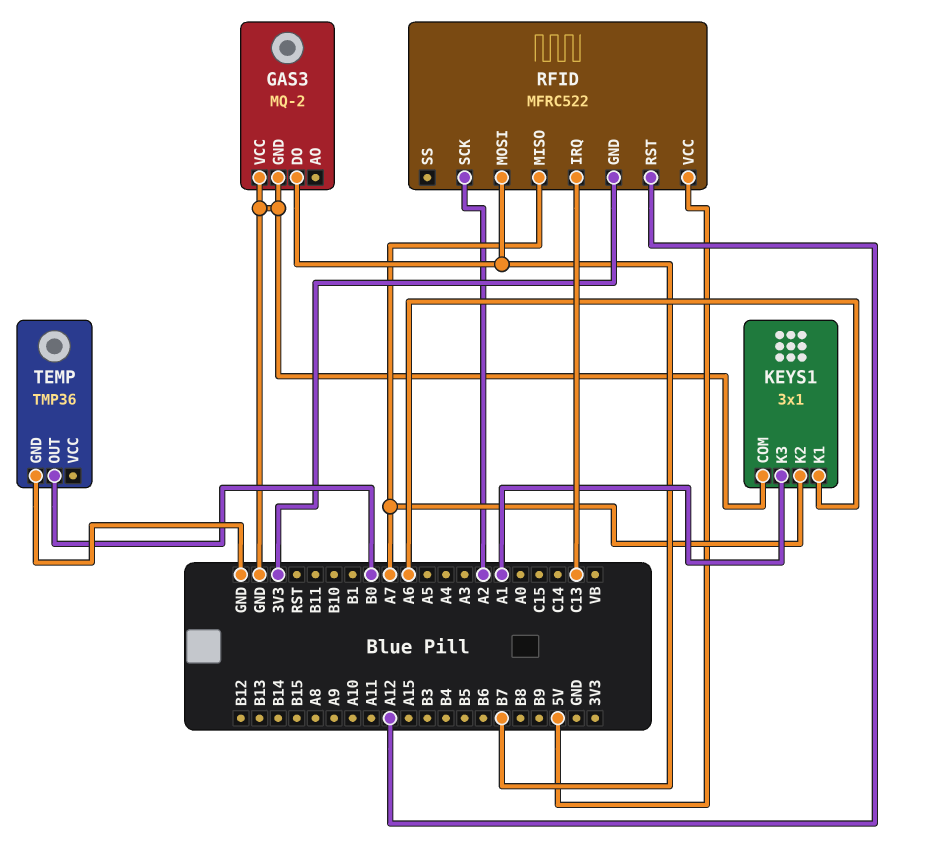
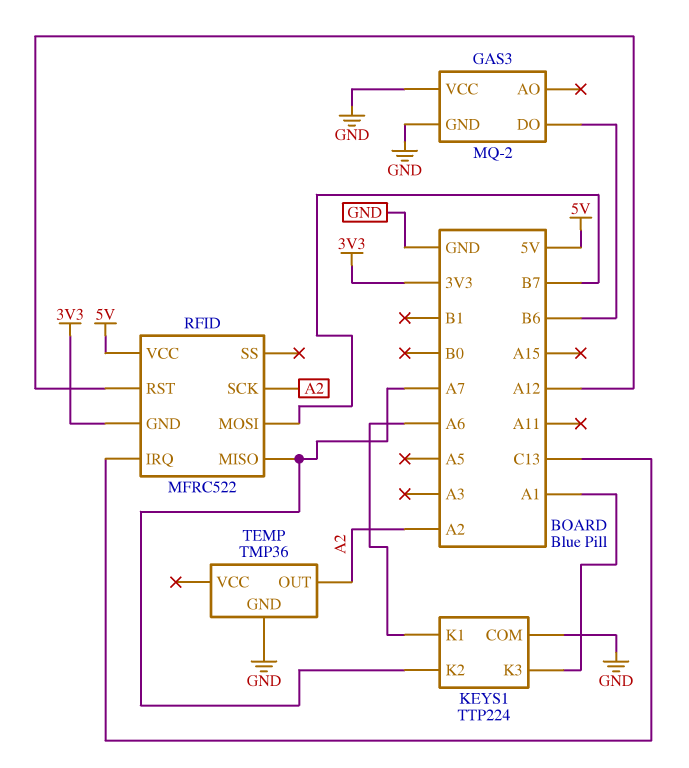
GAS3 pin DO: B7 -> B6
KEYS1: 3x1 -> TTP224
TEMP pin OUT: B0 -> A2

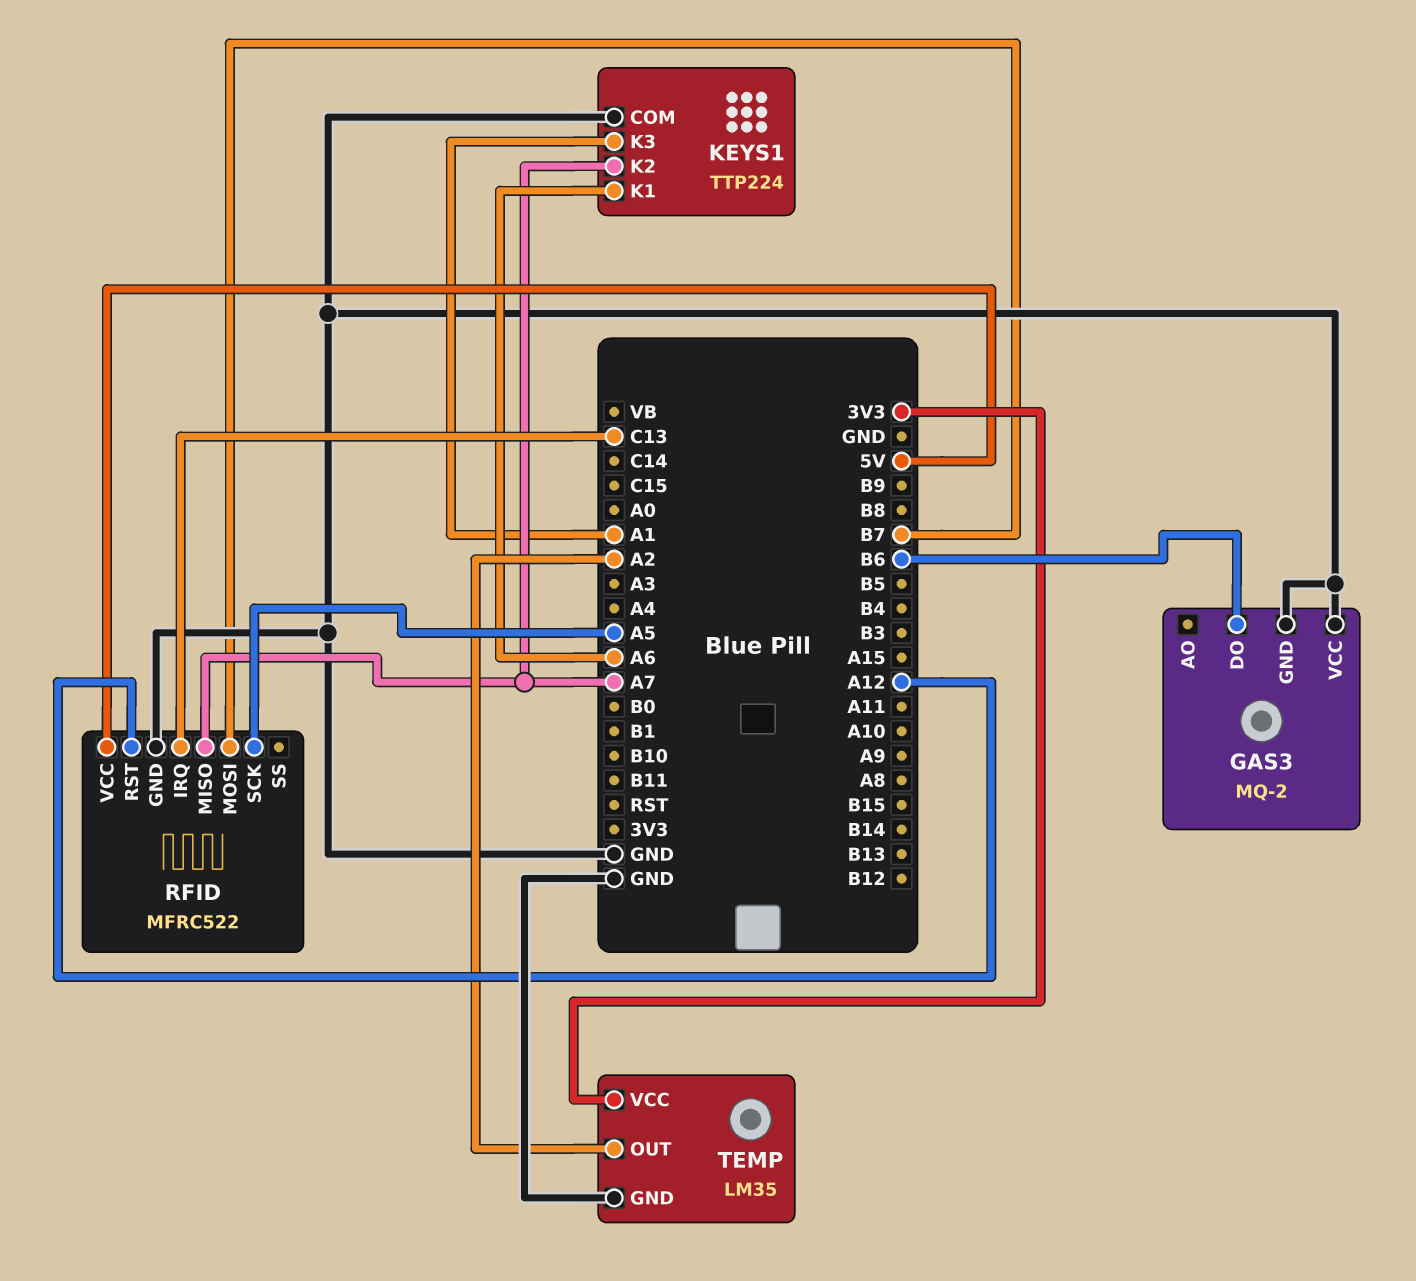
RFID pin GND: 3V3 -> GND
RFID pin SCK: A2 -> A5
TEMP: TMP36 -> LM35
TEMP pin VCC: none -> 3V3

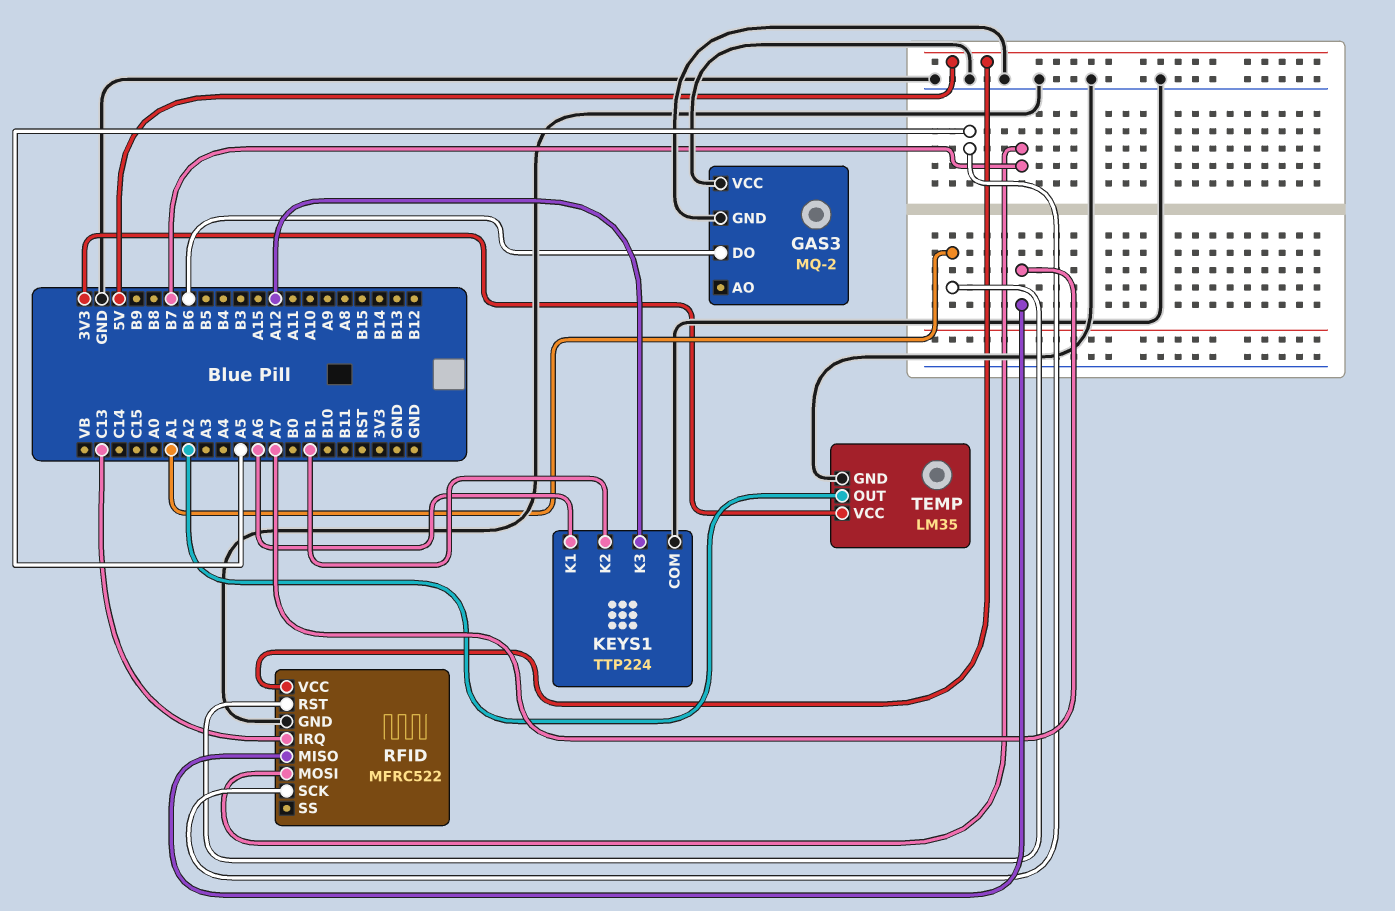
KEYS1 pin K2: A7 -> B1
KEYS1 pin K3: A1 -> A12
RFID pin RST: A12 -> A1

